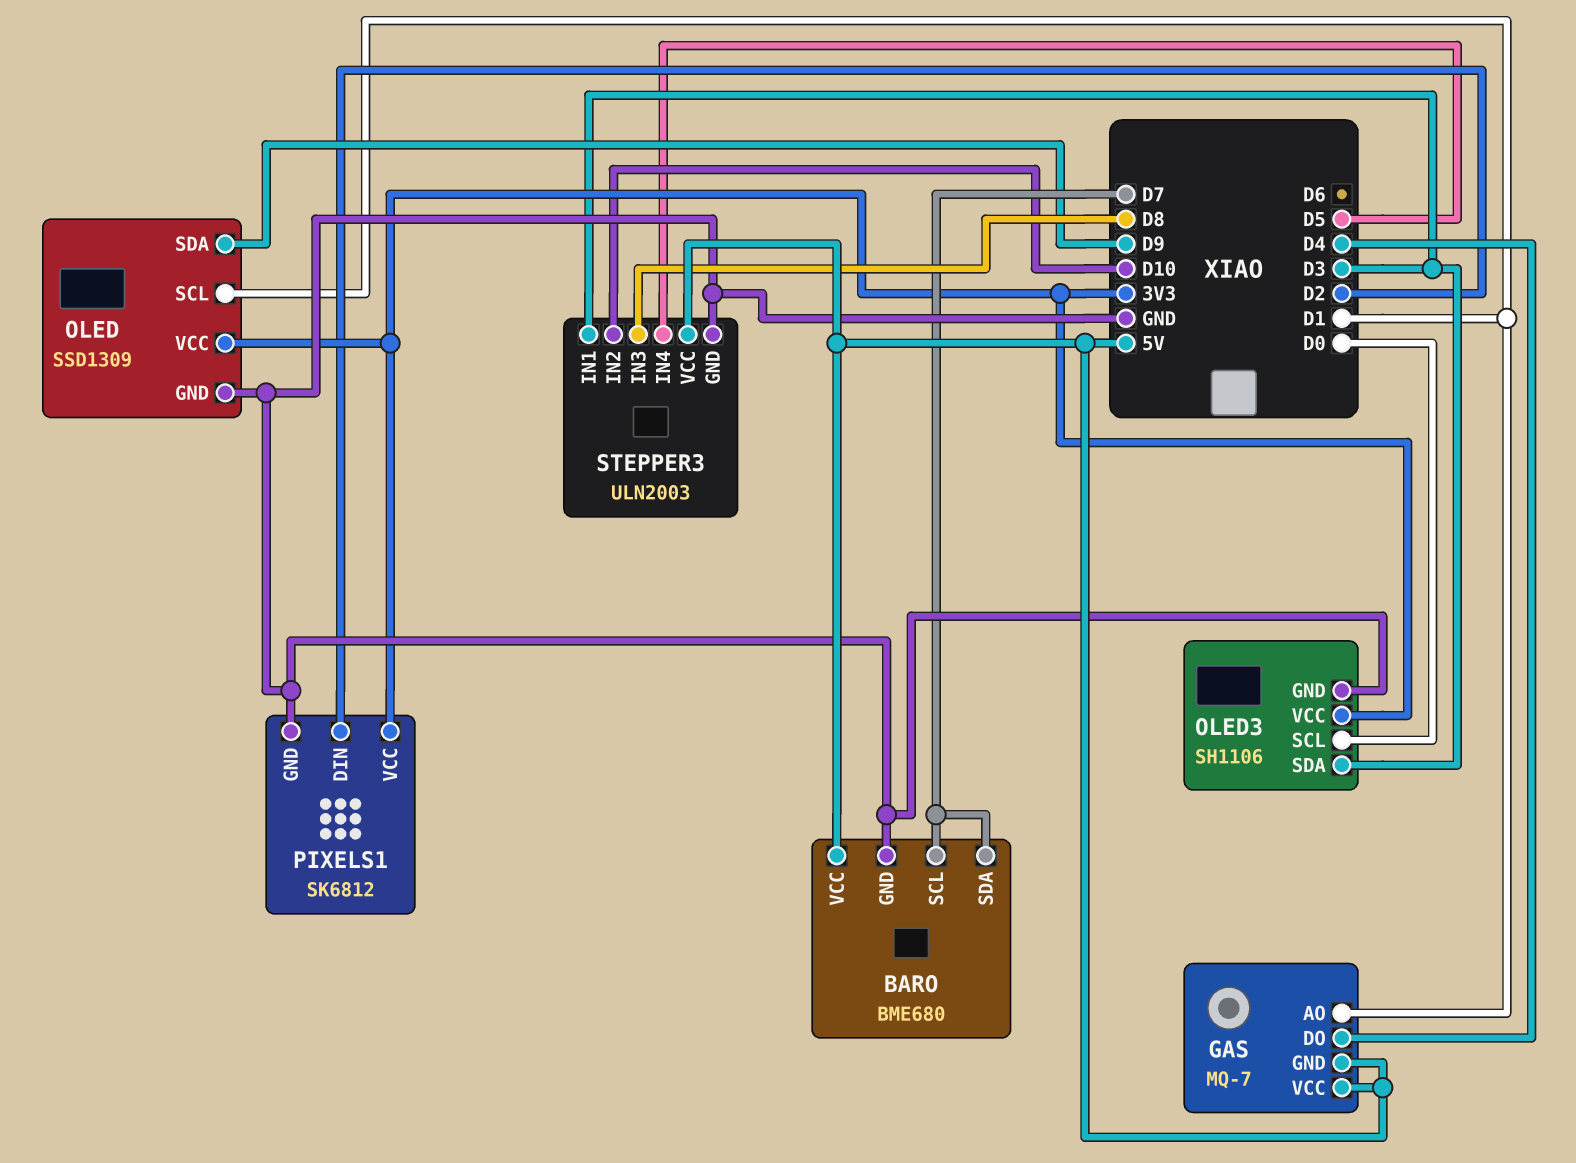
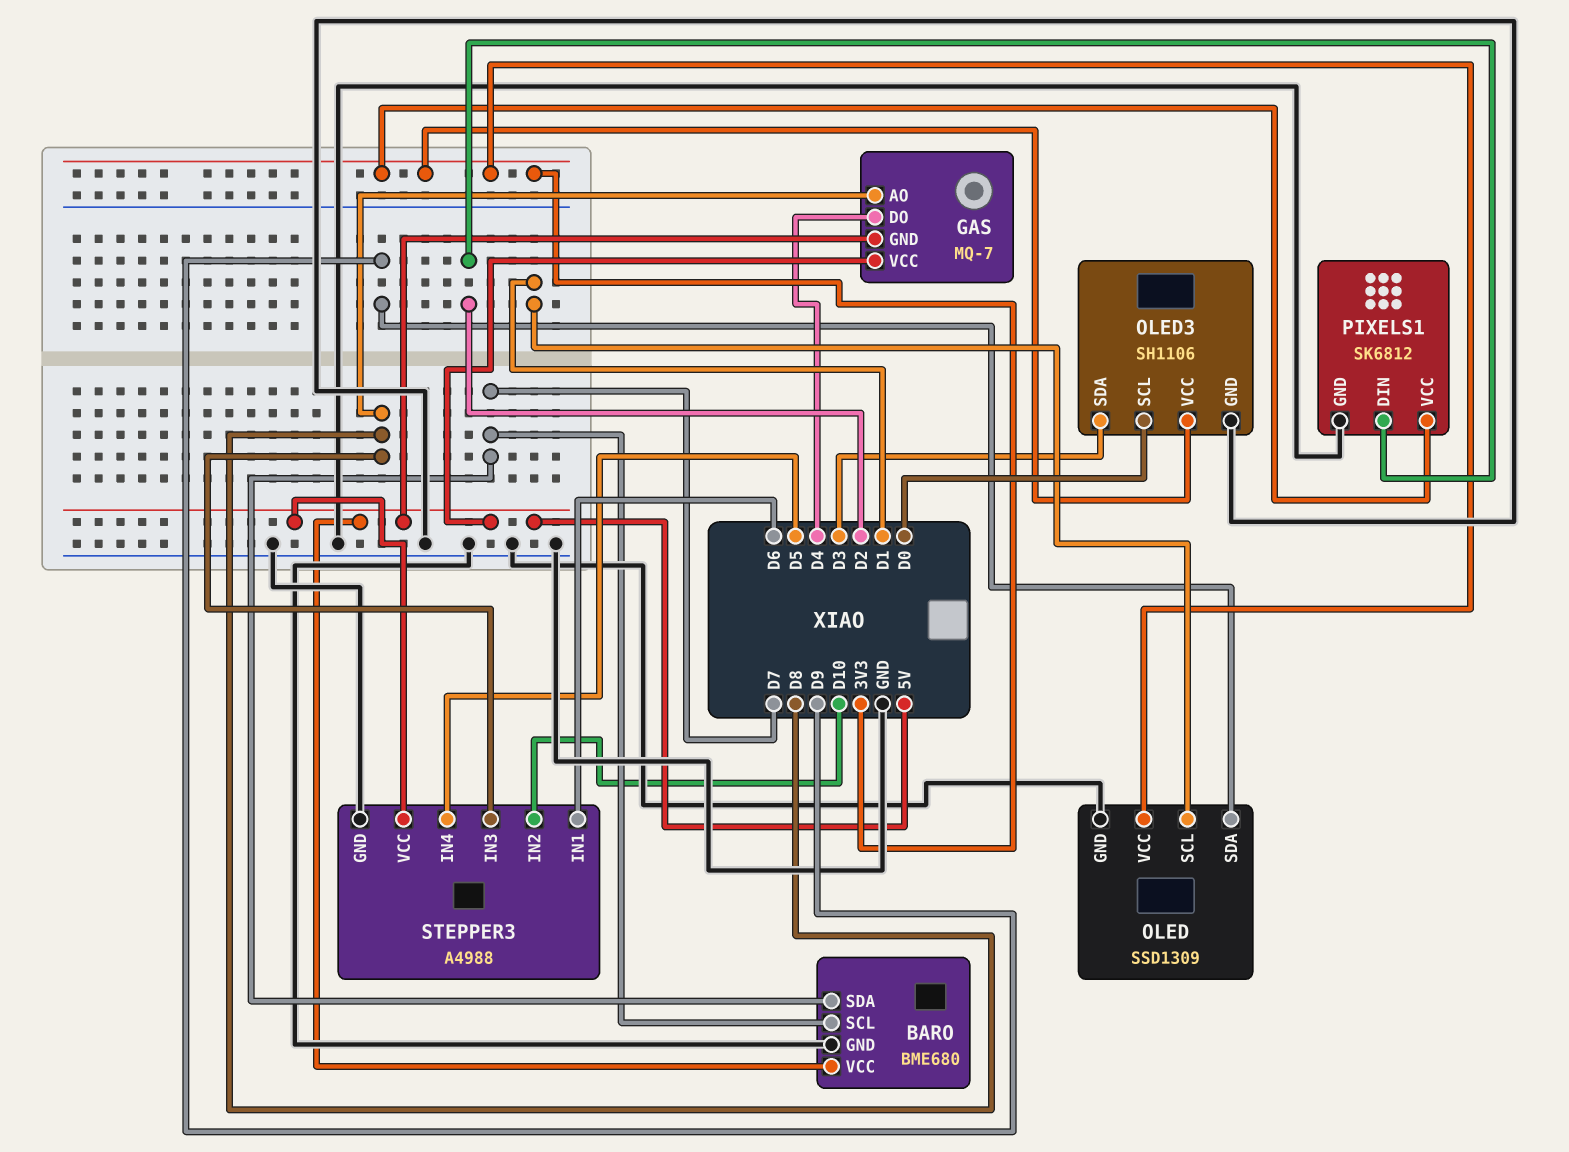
GAS pin AO: D1 -> D8
STEPPER3: ULN2003 -> A4988
STEPPER3 pin IN1: D3 -> D6

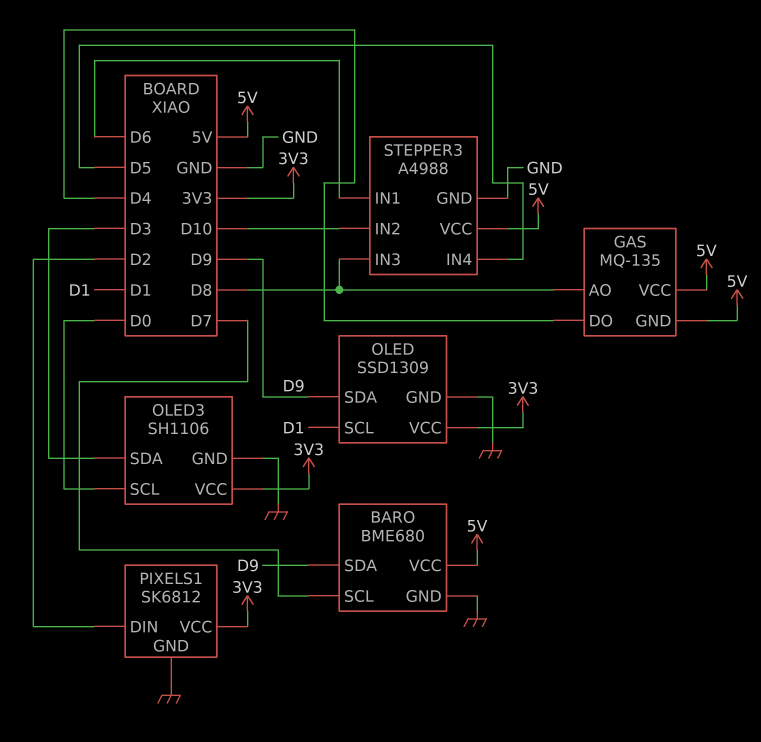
BARO pin SDA: D7 -> D9
GAS: MQ-7 -> MQ-135

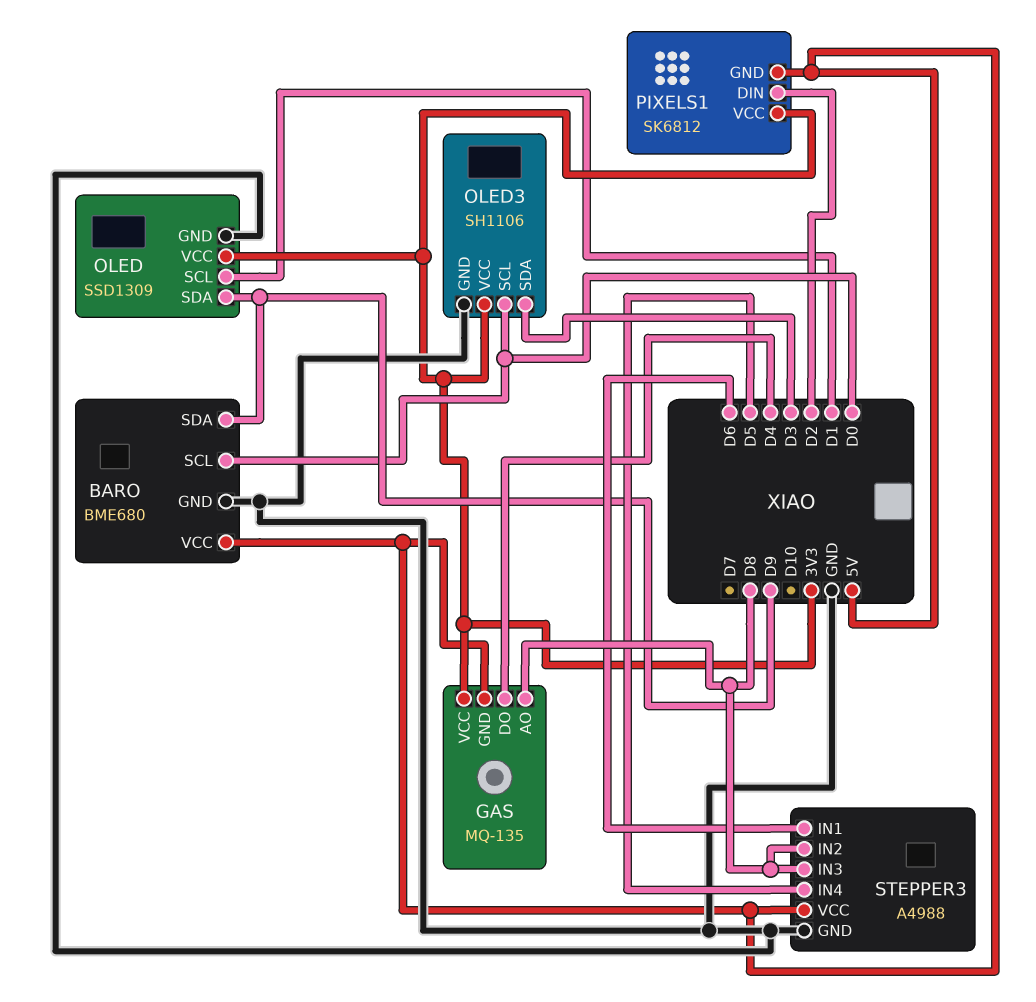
BARO pin SCL: D7 -> D0
GAS pin VCC: 5V -> 3V3
PIXELS1 pin GND: GND -> 5V
STEPPER3 pin IN2: D10 -> D8

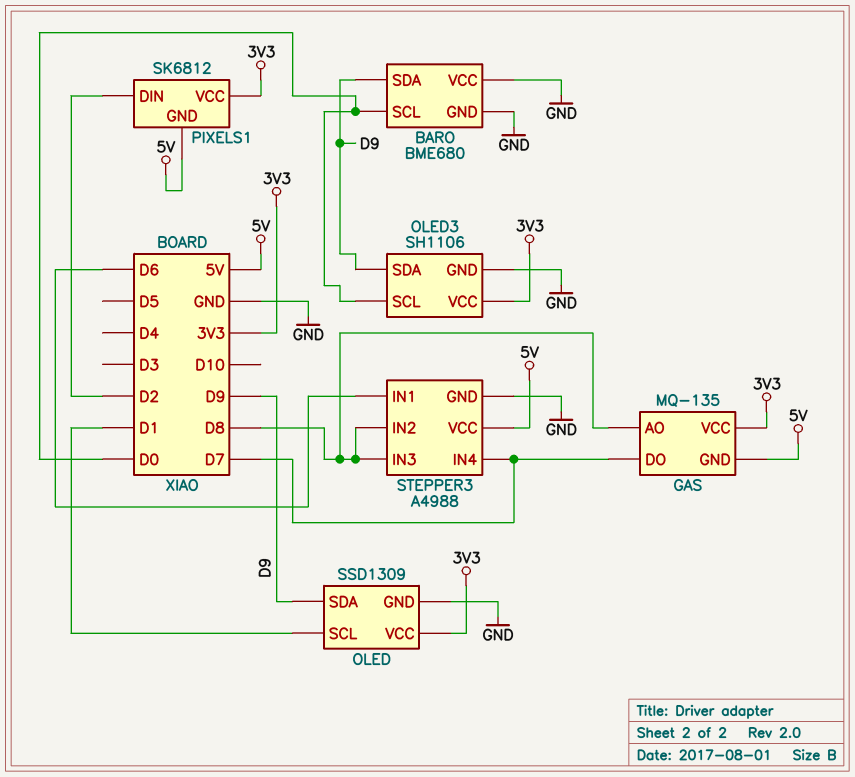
BARO pin VCC: 5V -> GND
GAS pin DO: D4 -> D7
OLED3 pin SDA: D3 -> D9
STEPPER3 pin IN4: D5 -> D7

